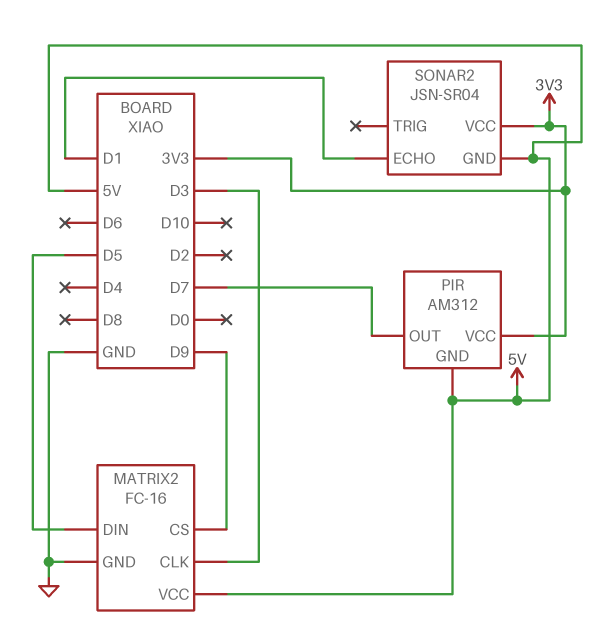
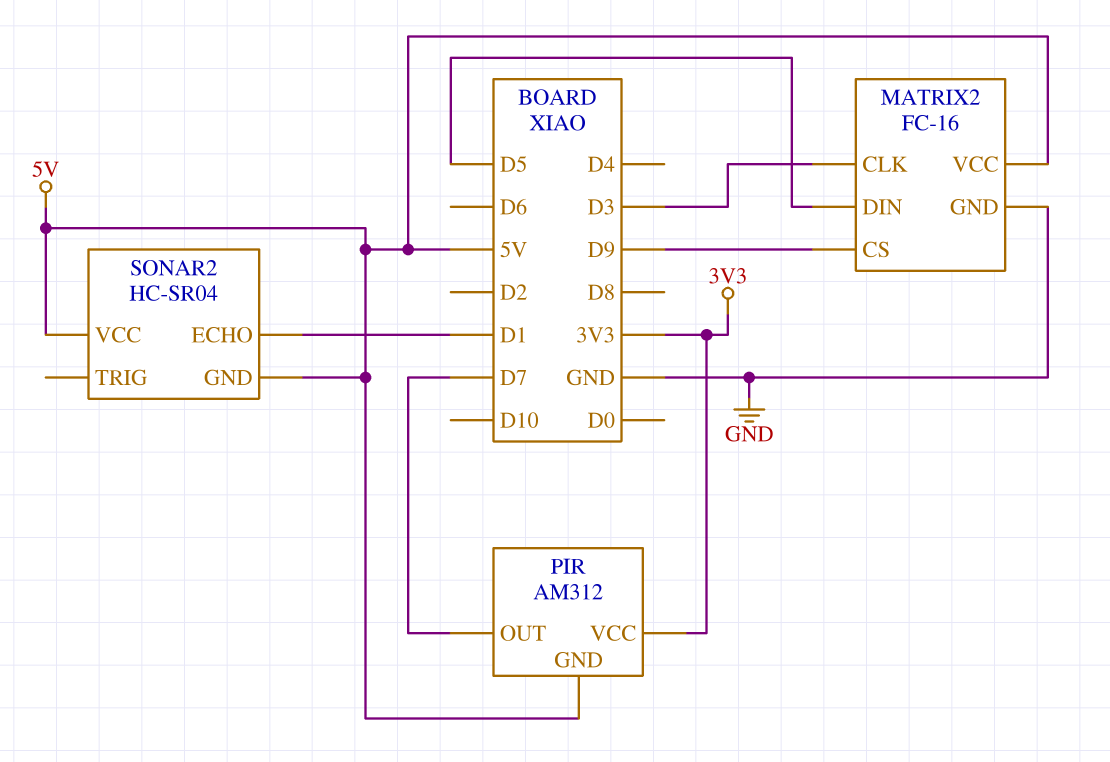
SONAR2: JSN-SR04 -> HC-SR04
SONAR2 pin VCC: 3V3 -> 5V

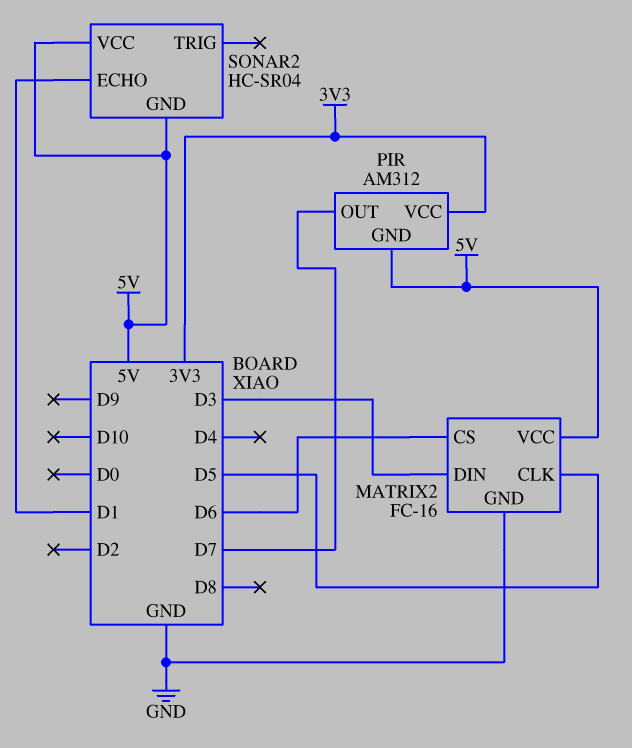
MATRIX2 pin CLK: D3 -> D5
MATRIX2 pin CS: D9 -> D6
MATRIX2 pin DIN: D5 -> D3

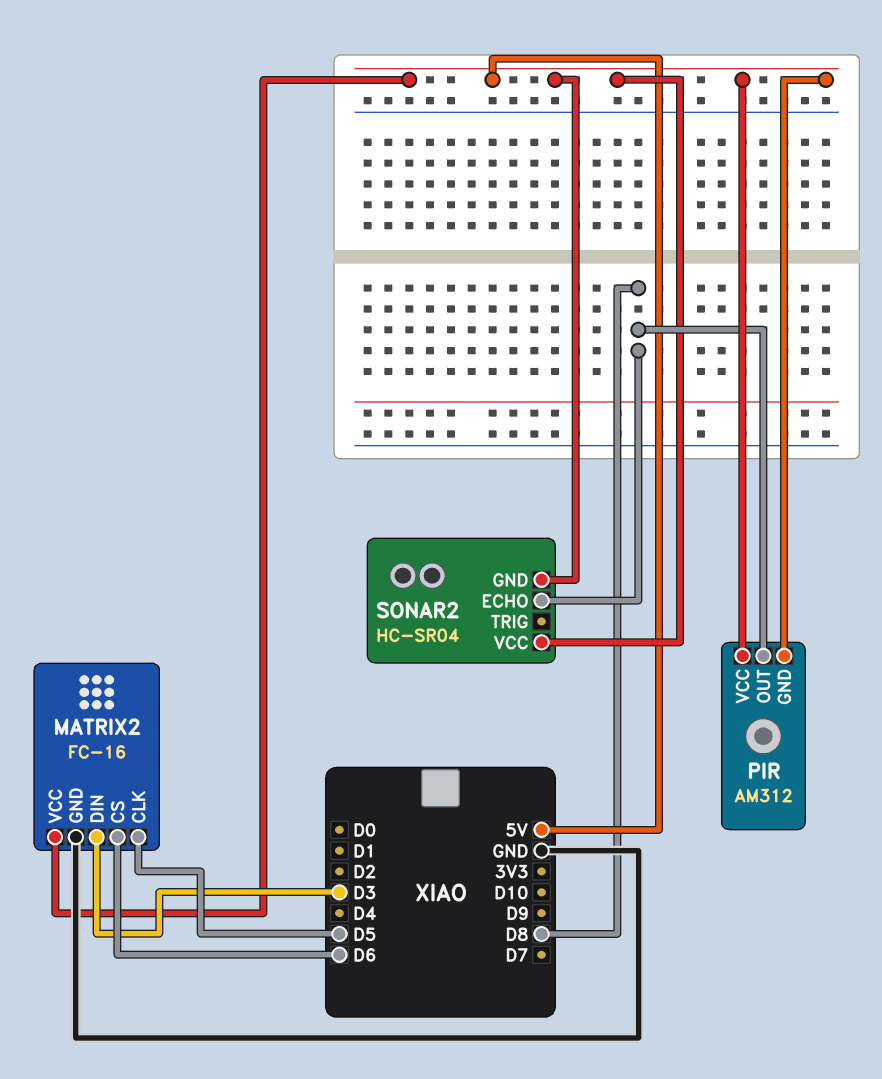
PIR pin OUT: D7 -> D8
PIR pin VCC: 3V3 -> 5V
SONAR2 pin ECHO: D1 -> D8

